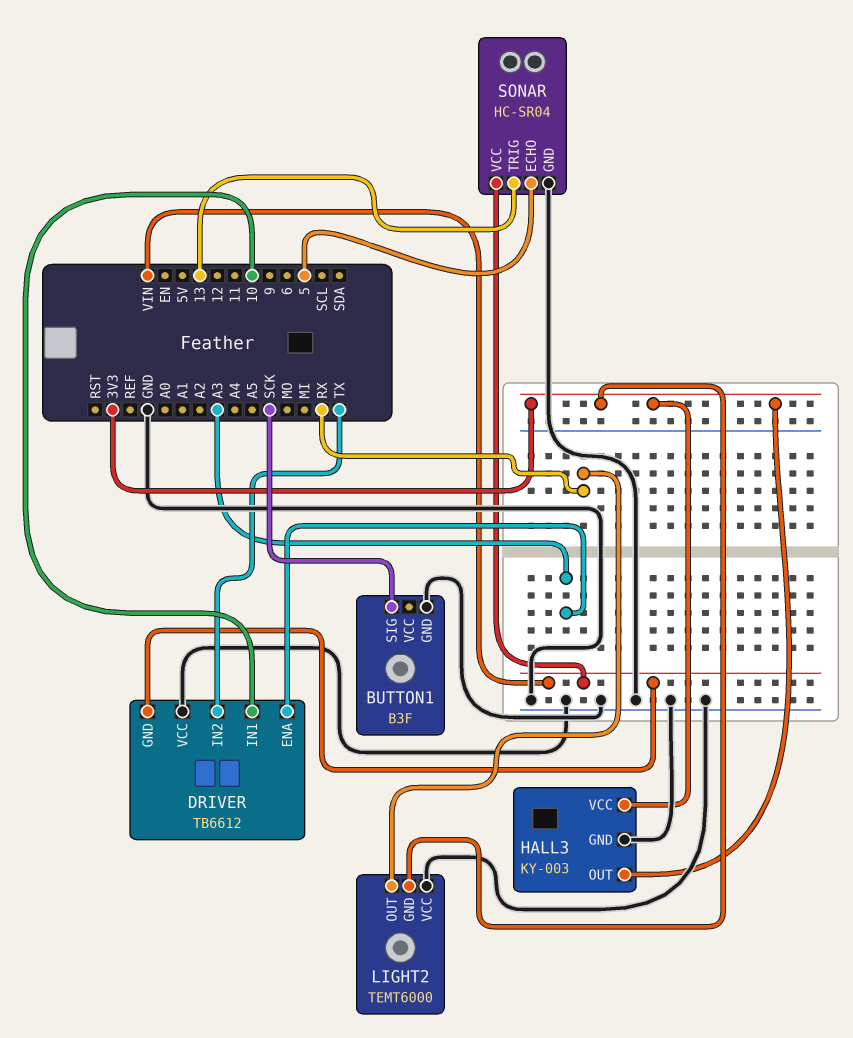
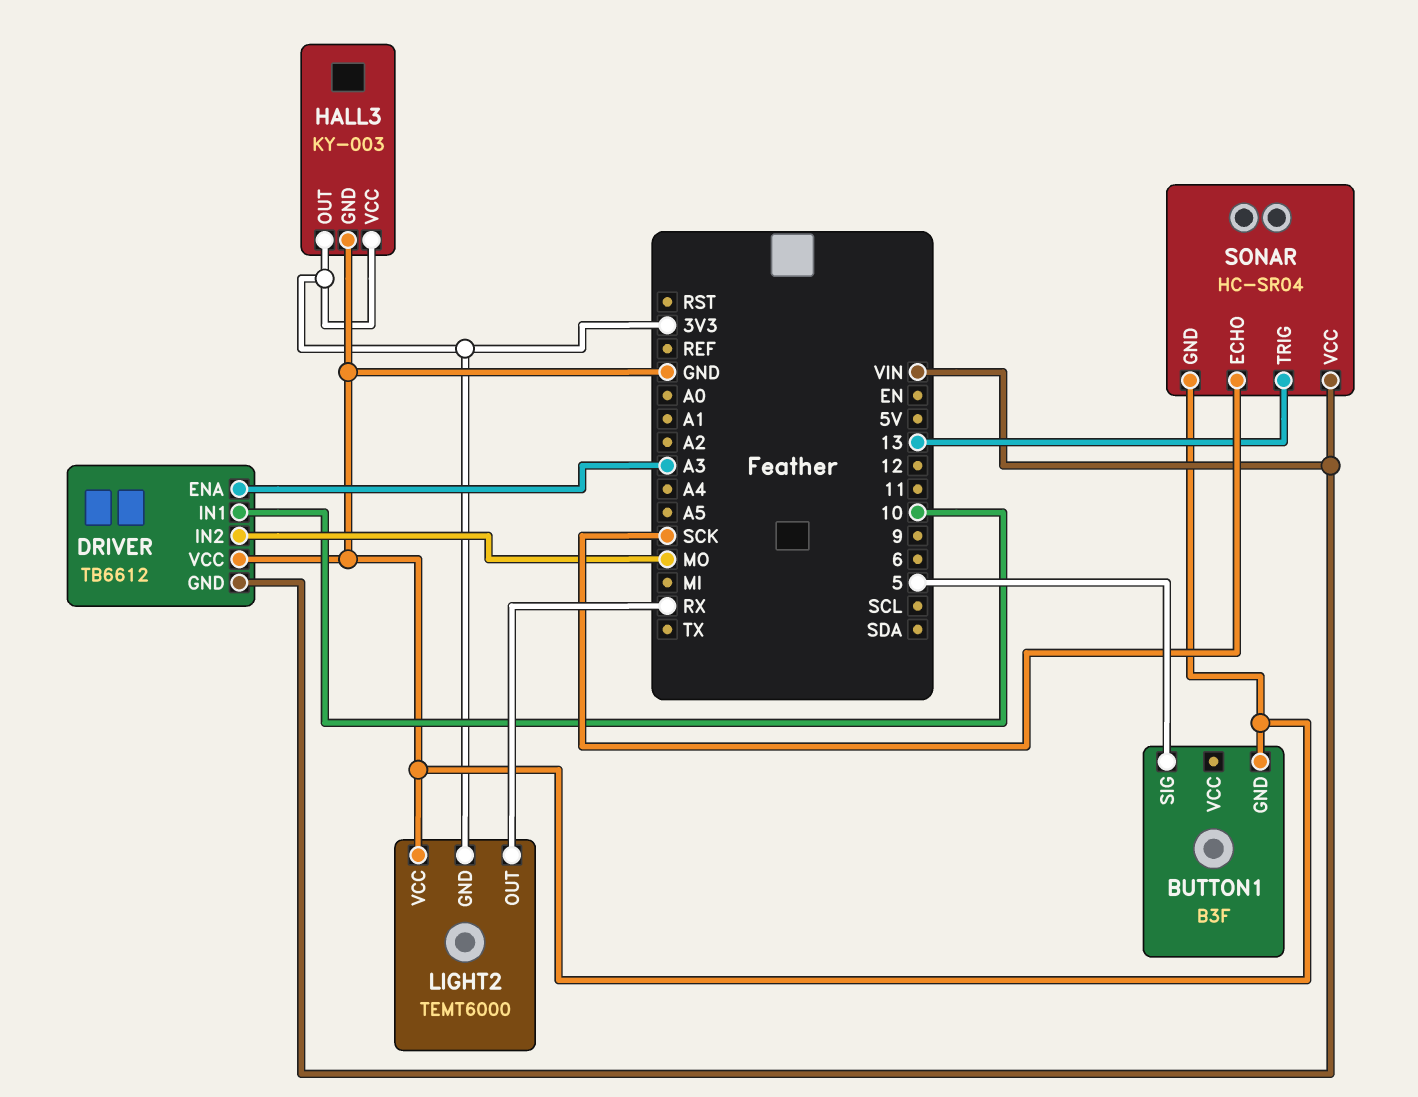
BUTTON1 pin SIG: SCK -> 5
DRIVER pin IN2: TX -> MO
SONAR pin ECHO: 5 -> SCK

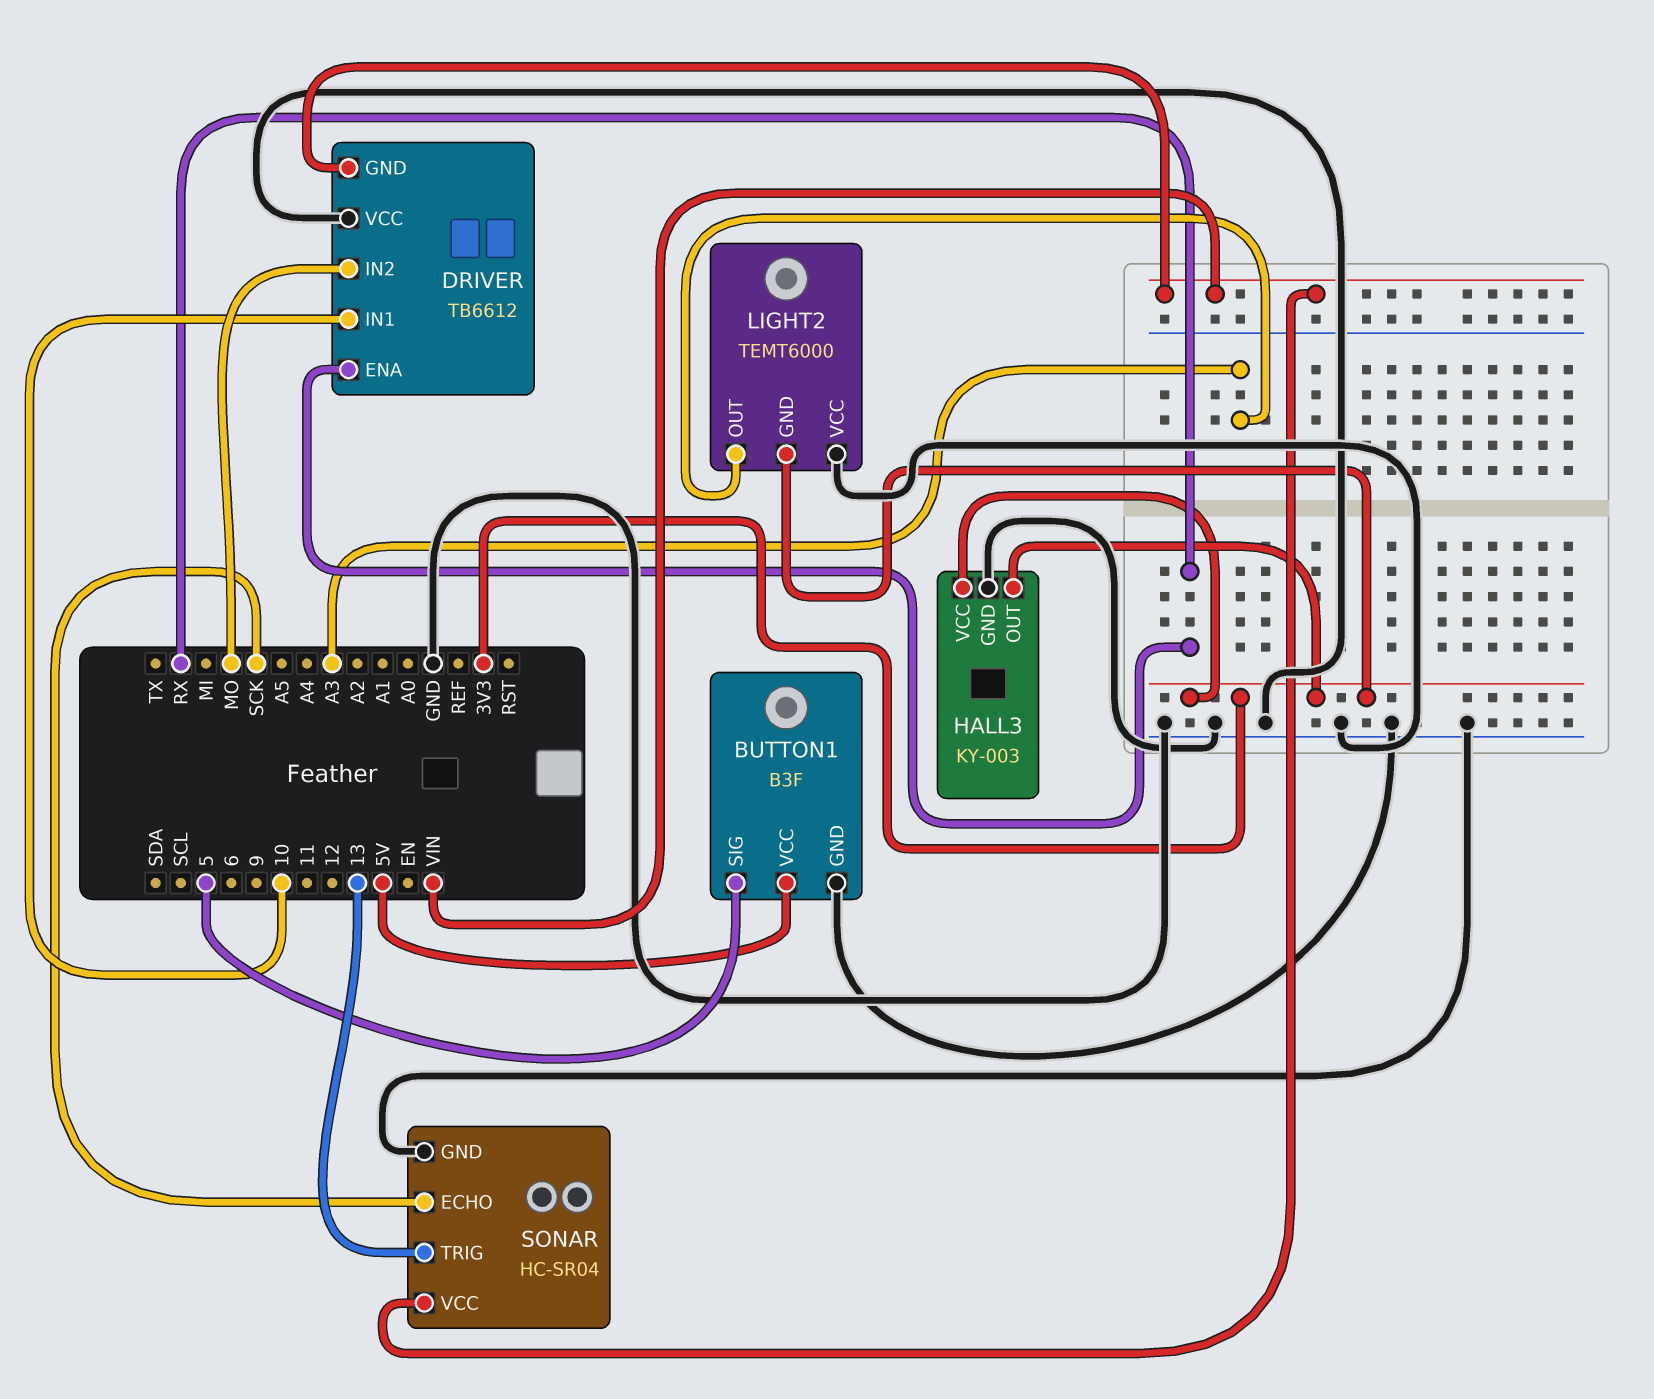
BUTTON1 pin VCC: none -> 5V
DRIVER pin ENA: A3 -> RX
LIGHT2 pin OUT: RX -> A3

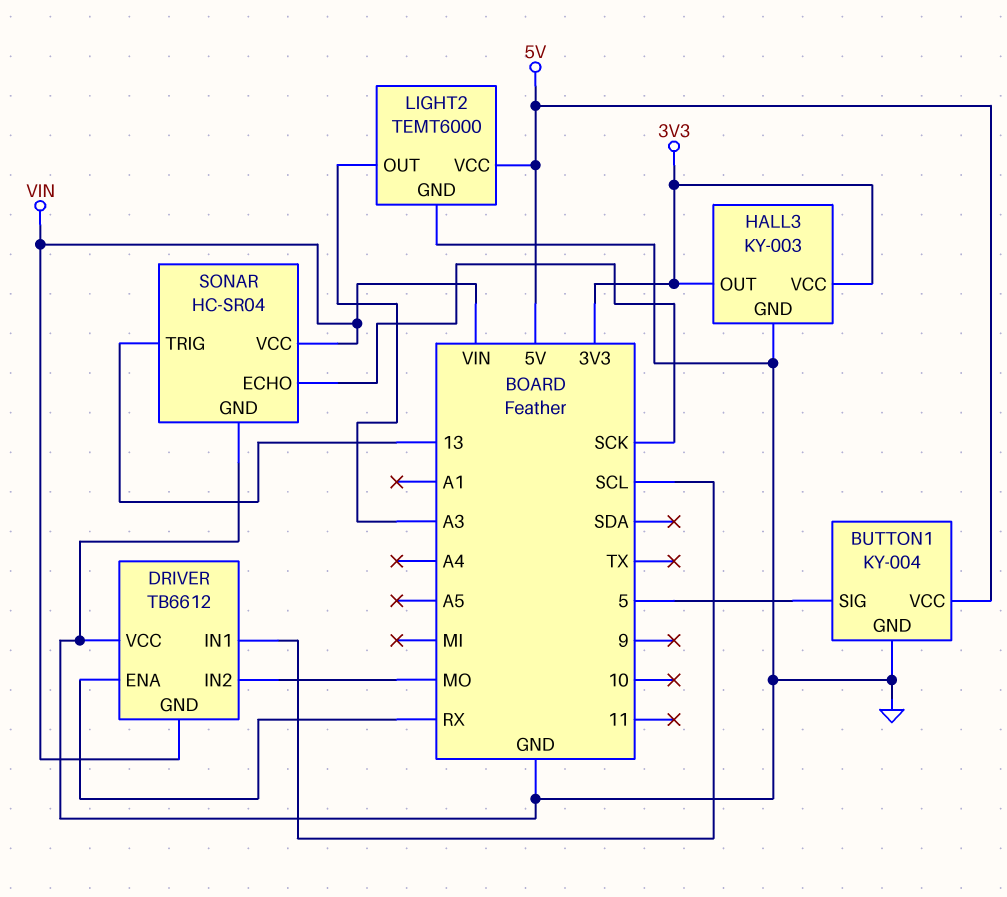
BUTTON1: B3F -> KY-004
DRIVER pin IN1: 10 -> SCL
LIGHT2 pin GND: 3V3 -> GND
LIGHT2 pin VCC: GND -> 5V

